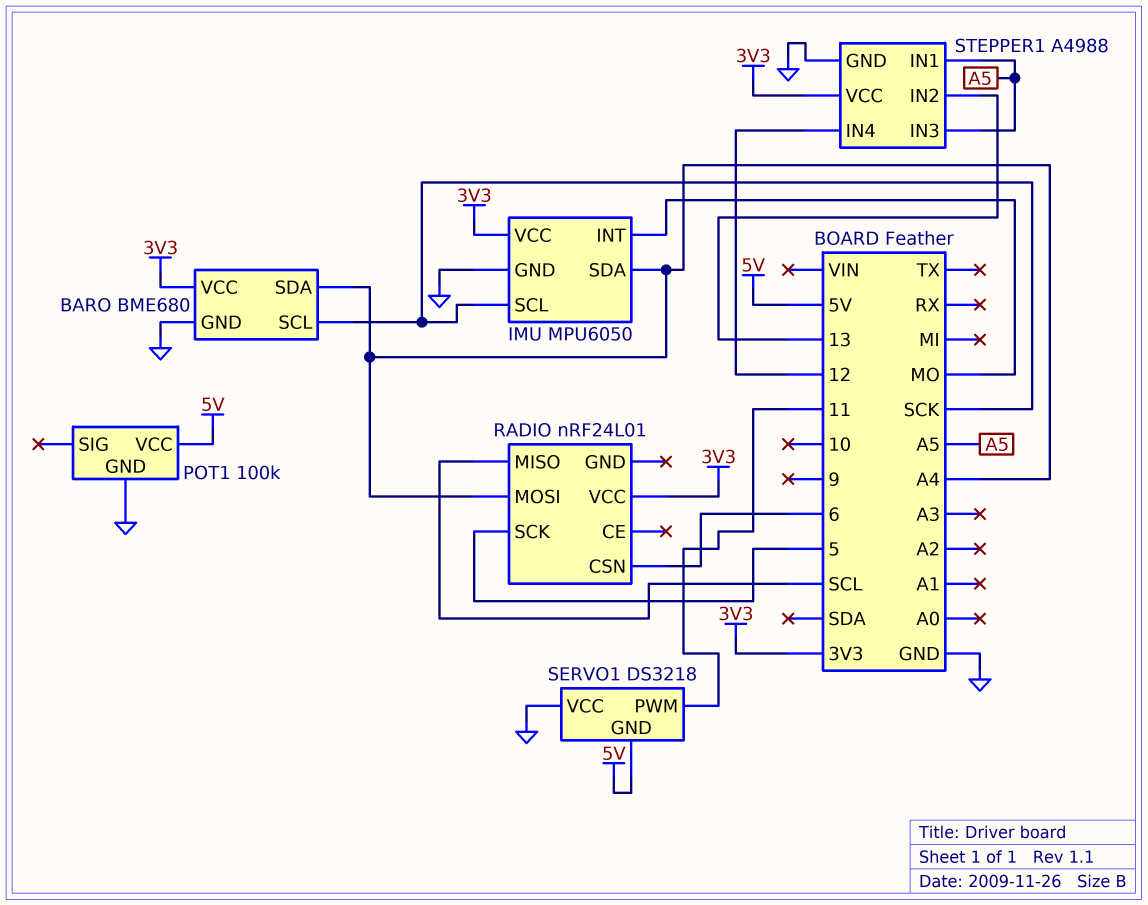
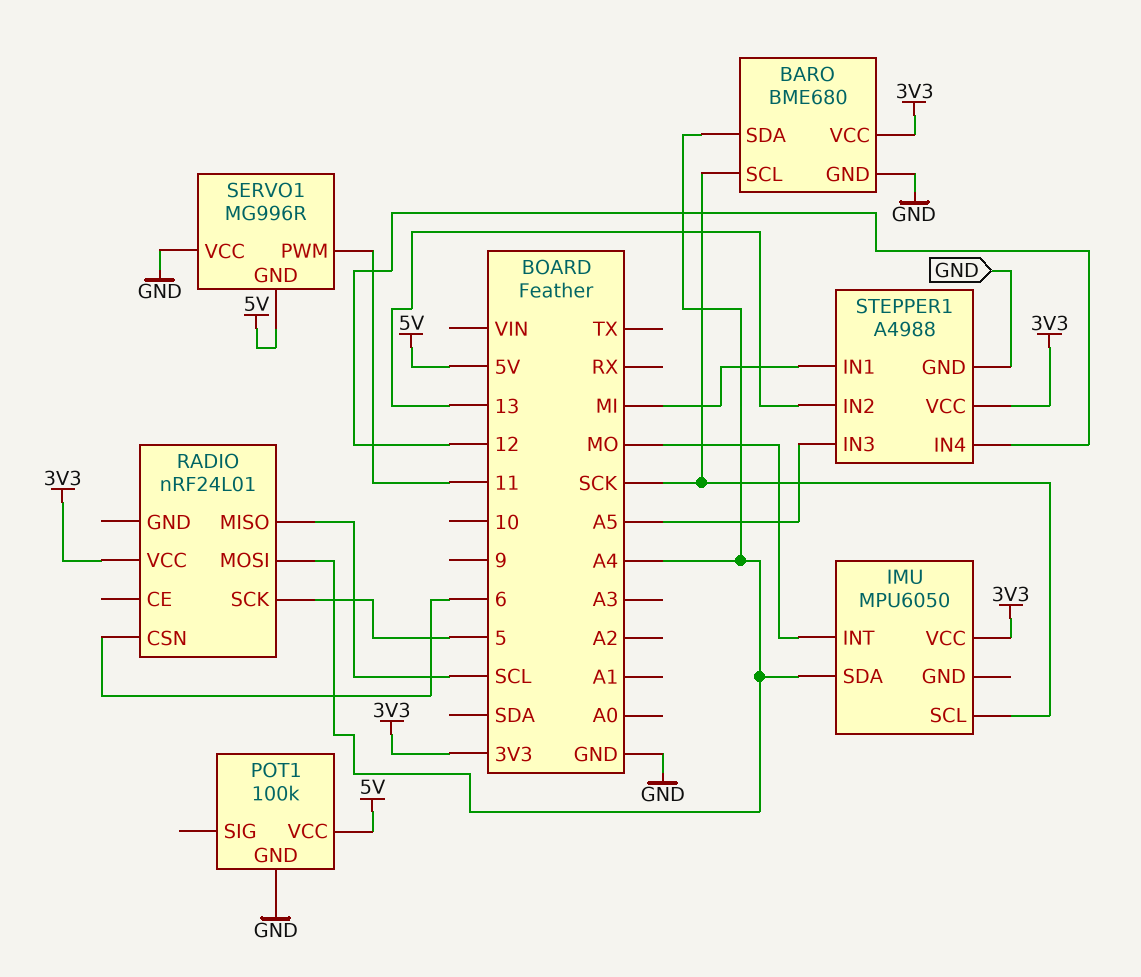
IMU pin GND: GND -> none
SERVO1: DS3218 -> MG996R
STEPPER1 pin IN1: A5 -> MI

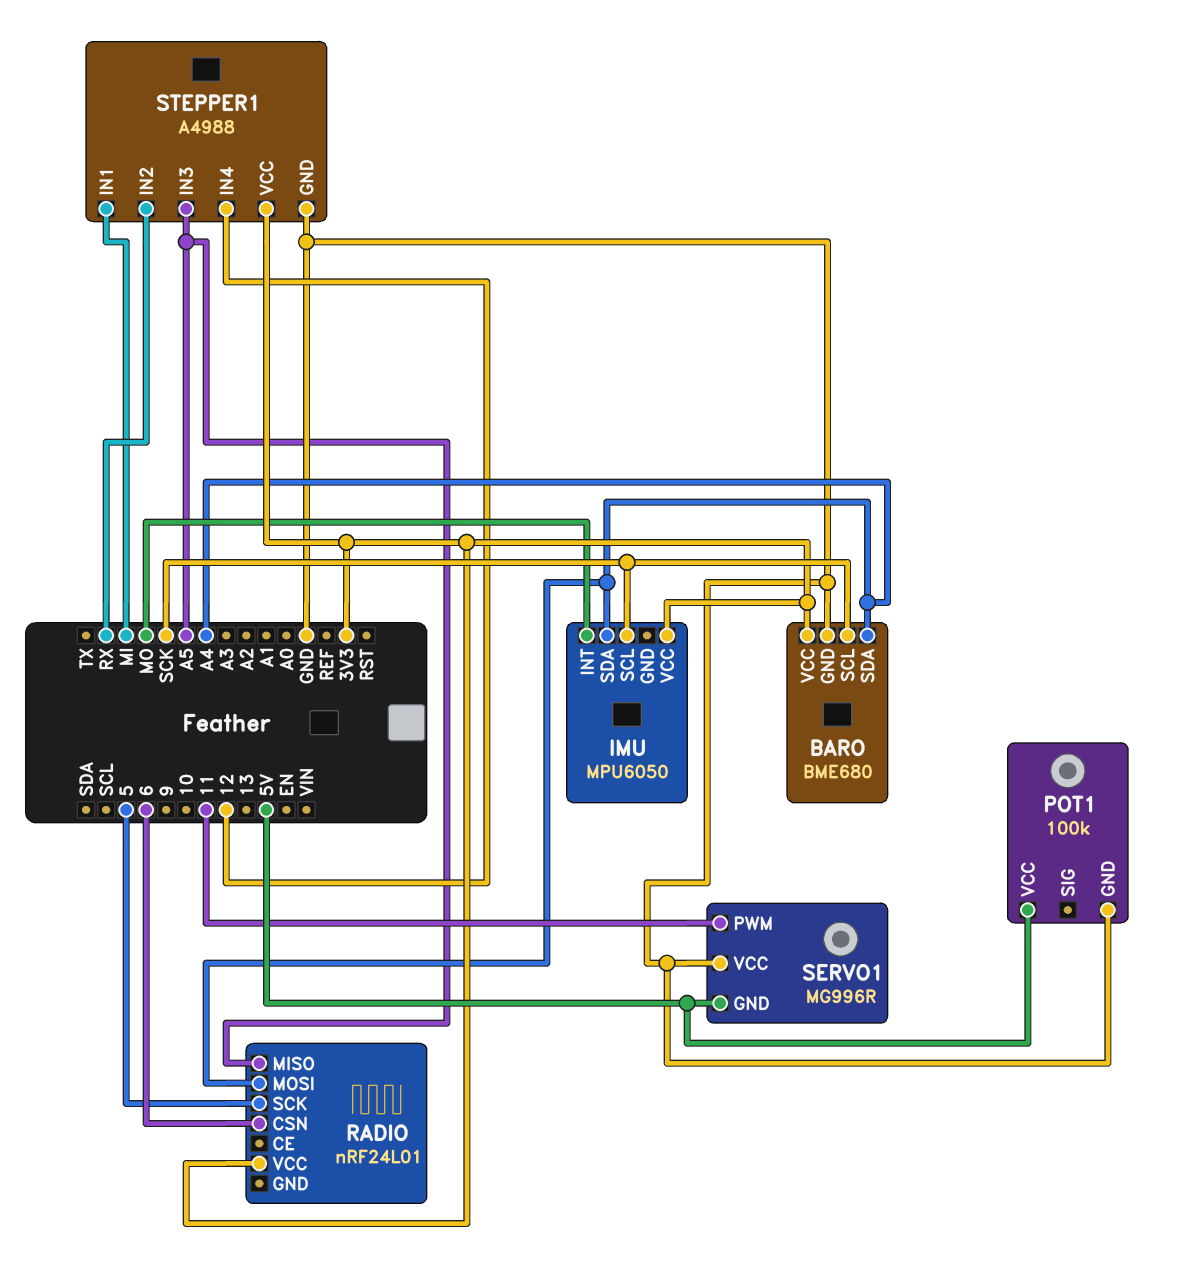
RADIO pin MISO: SCL -> A5
STEPPER1 pin IN2: 13 -> RX

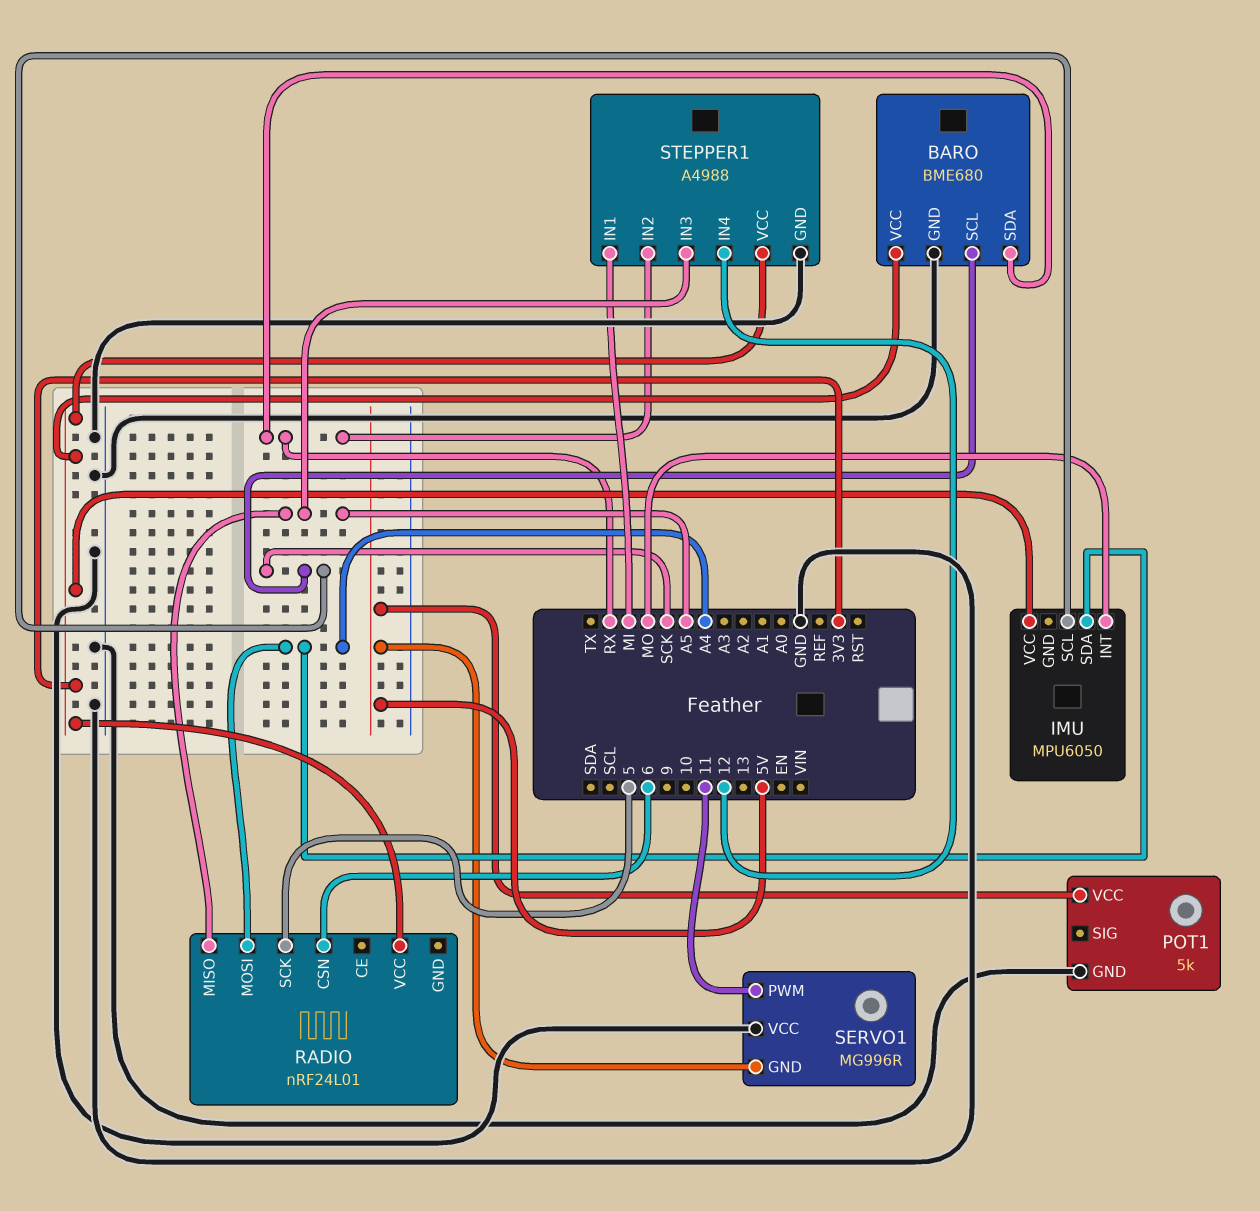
BARO pin SDA: A4 -> RX
POT1: 100k -> 5k

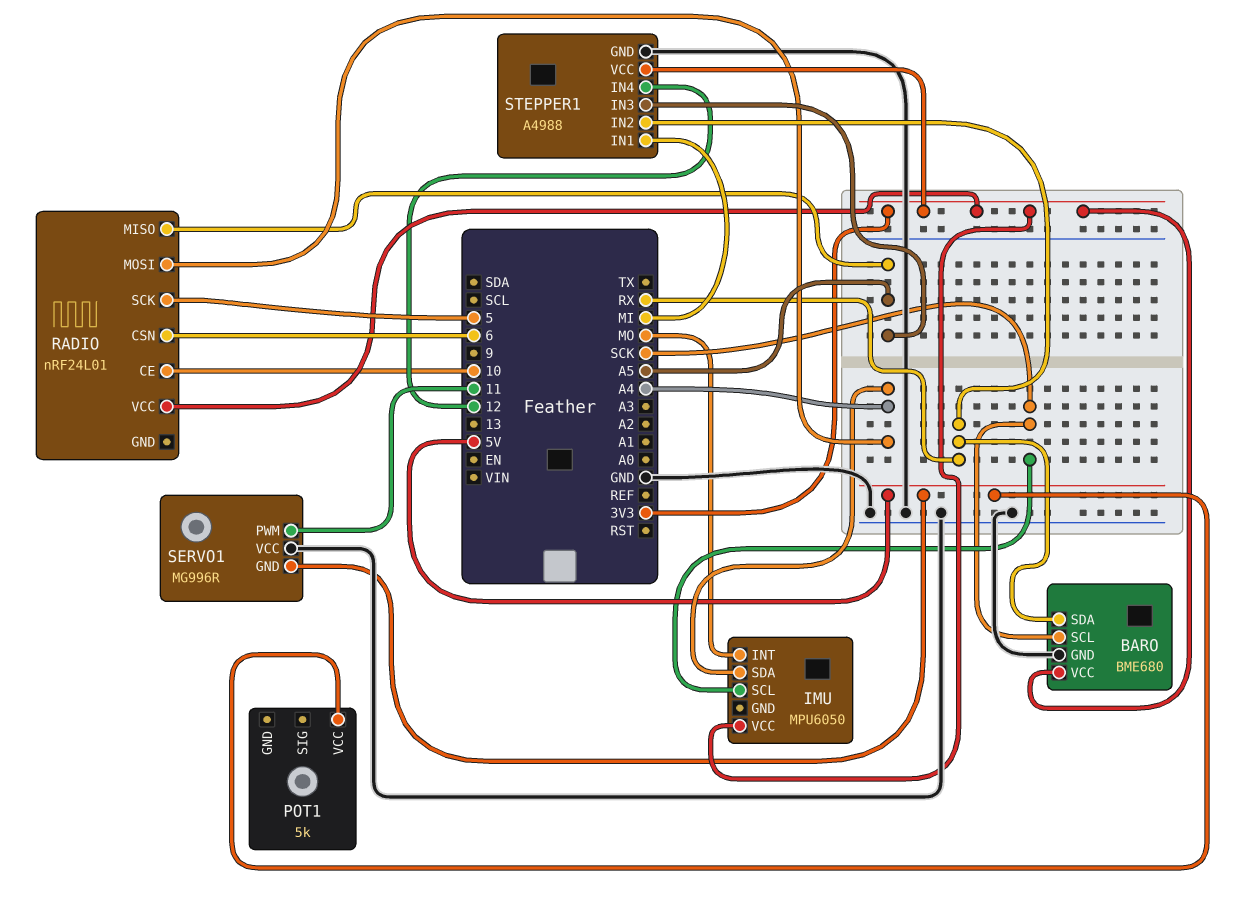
POT1 pin GND: GND -> none
RADIO pin CE: none -> 10

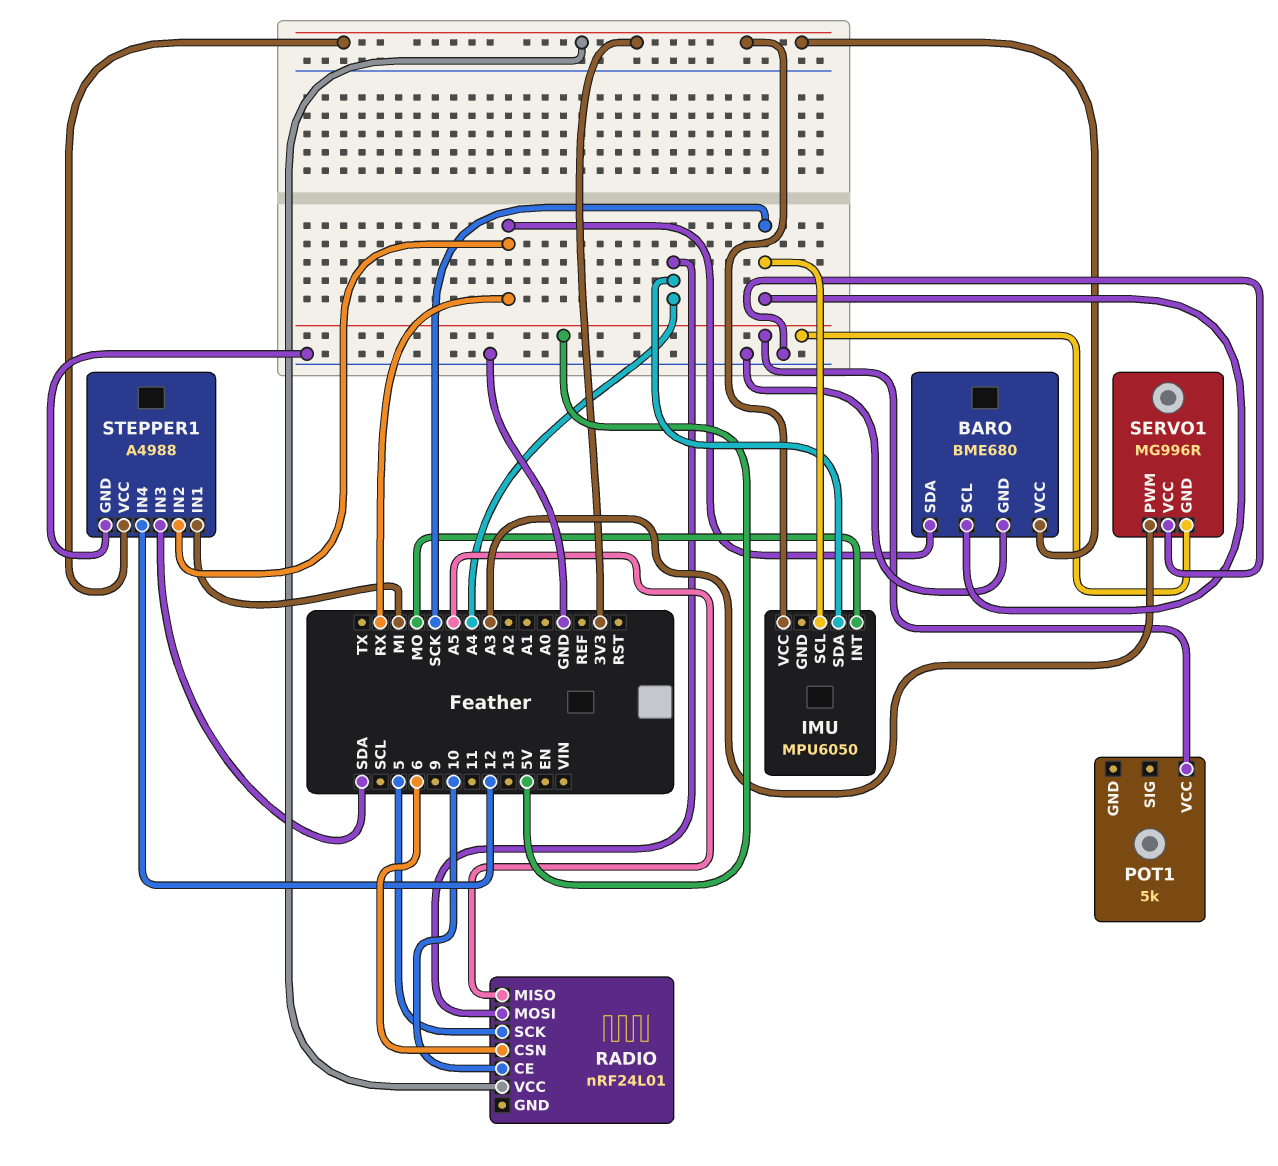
SERVO1 pin PWM: 11 -> A3
STEPPER1 pin IN3: A5 -> SDA

